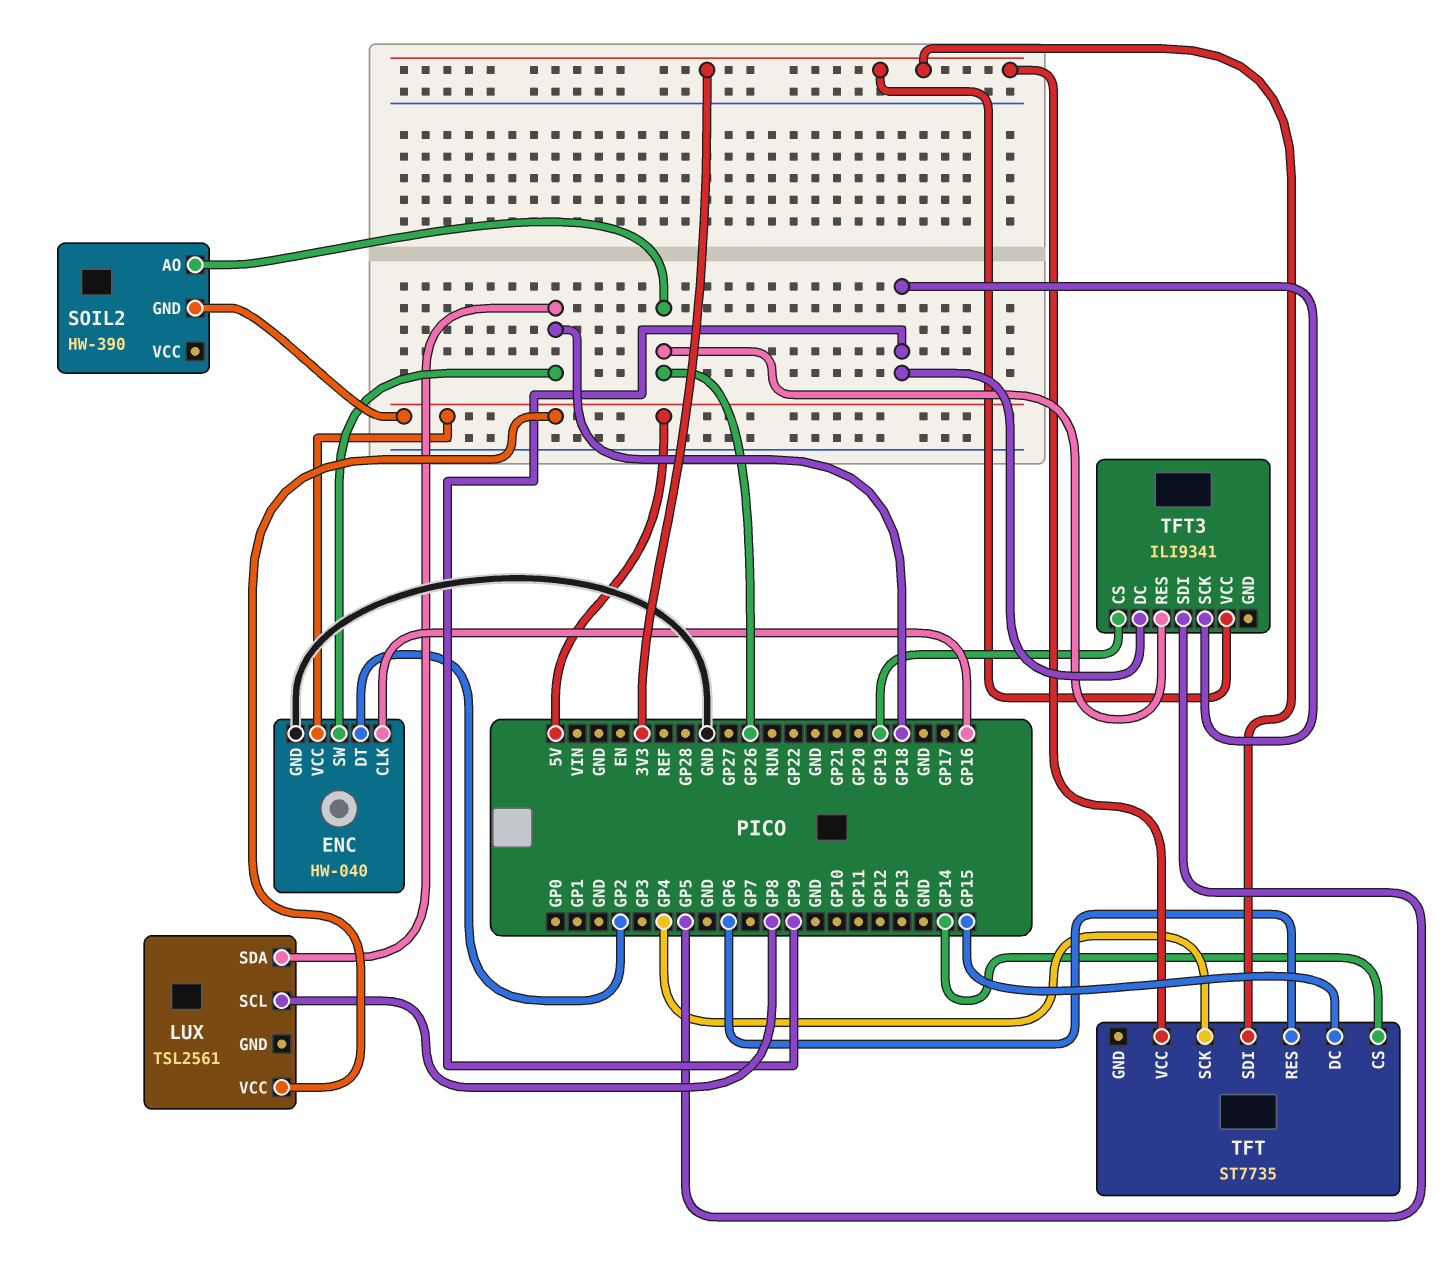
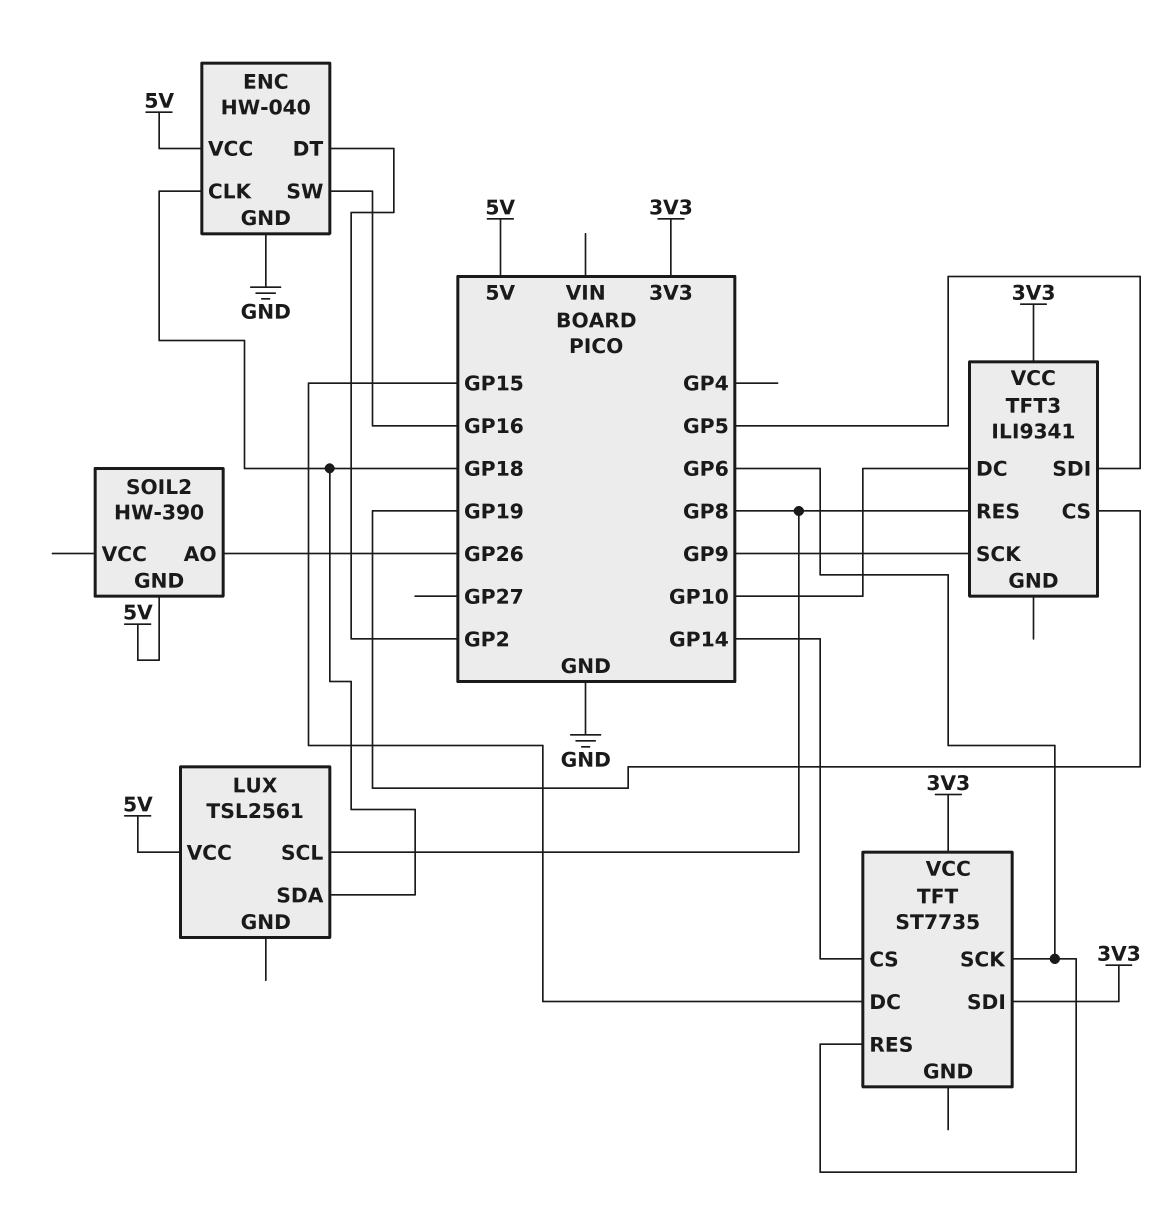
ENC pin CLK: GP16 -> GP18
ENC pin SW: GP18 -> GP16
TFT pin SCK: GP4 -> GP6
TFT3 pin DC: GP9 -> GP10
TFT3 pin RES: GP26 -> GP8

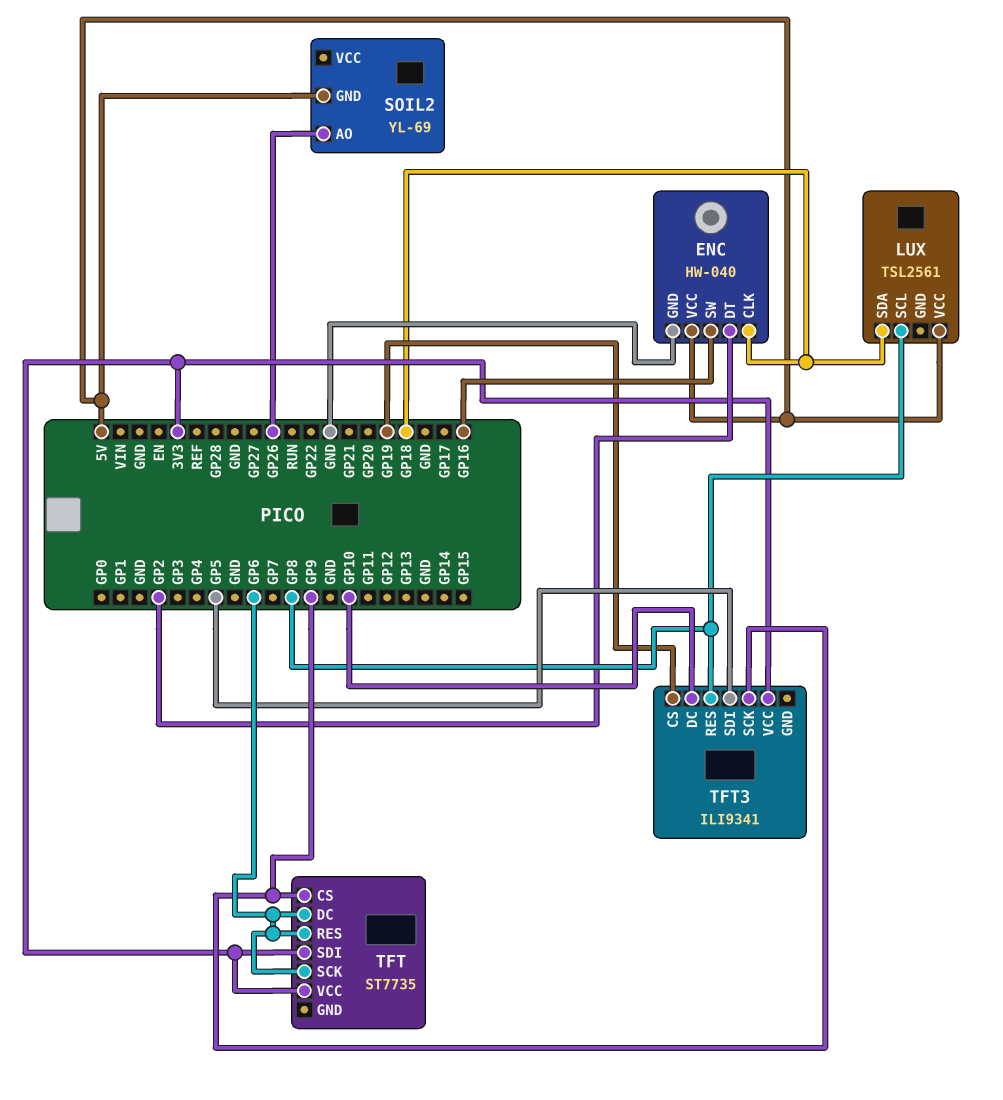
SOIL2: HW-390 -> YL-69
TFT pin CS: GP14 -> GP9
TFT pin DC: GP15 -> GP6

